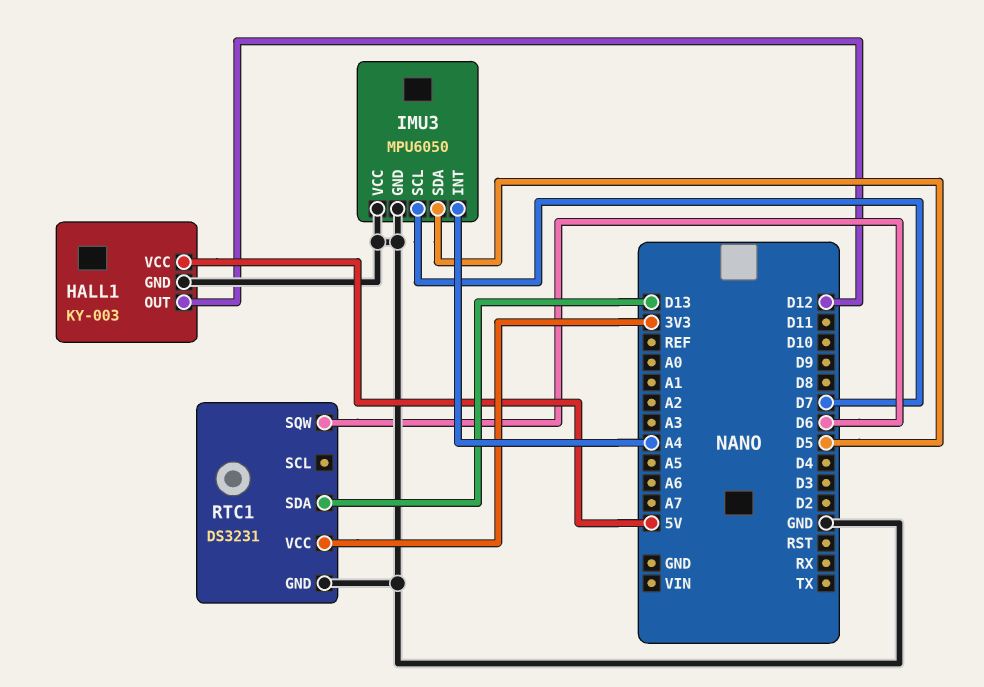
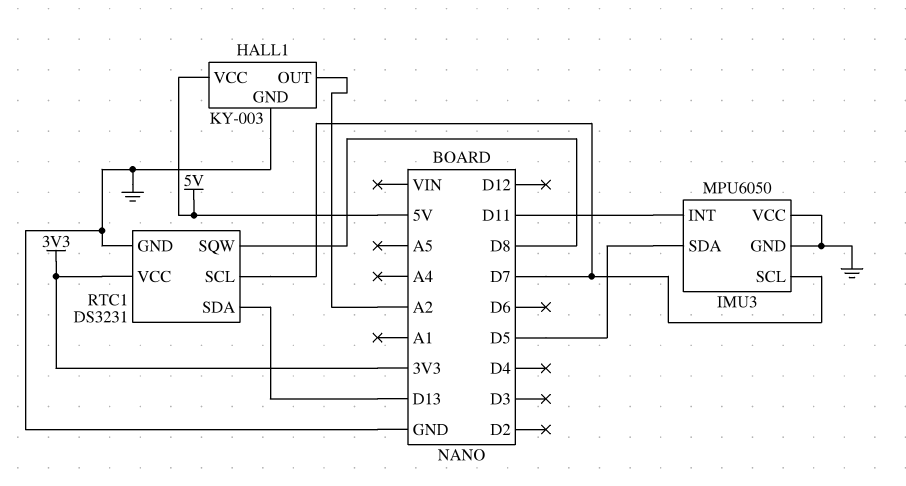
HALL1 pin OUT: D12 -> A2
IMU3 pin INT: A4 -> D11
RTC1 pin SCL: none -> D7
RTC1 pin SQW: D6 -> D8

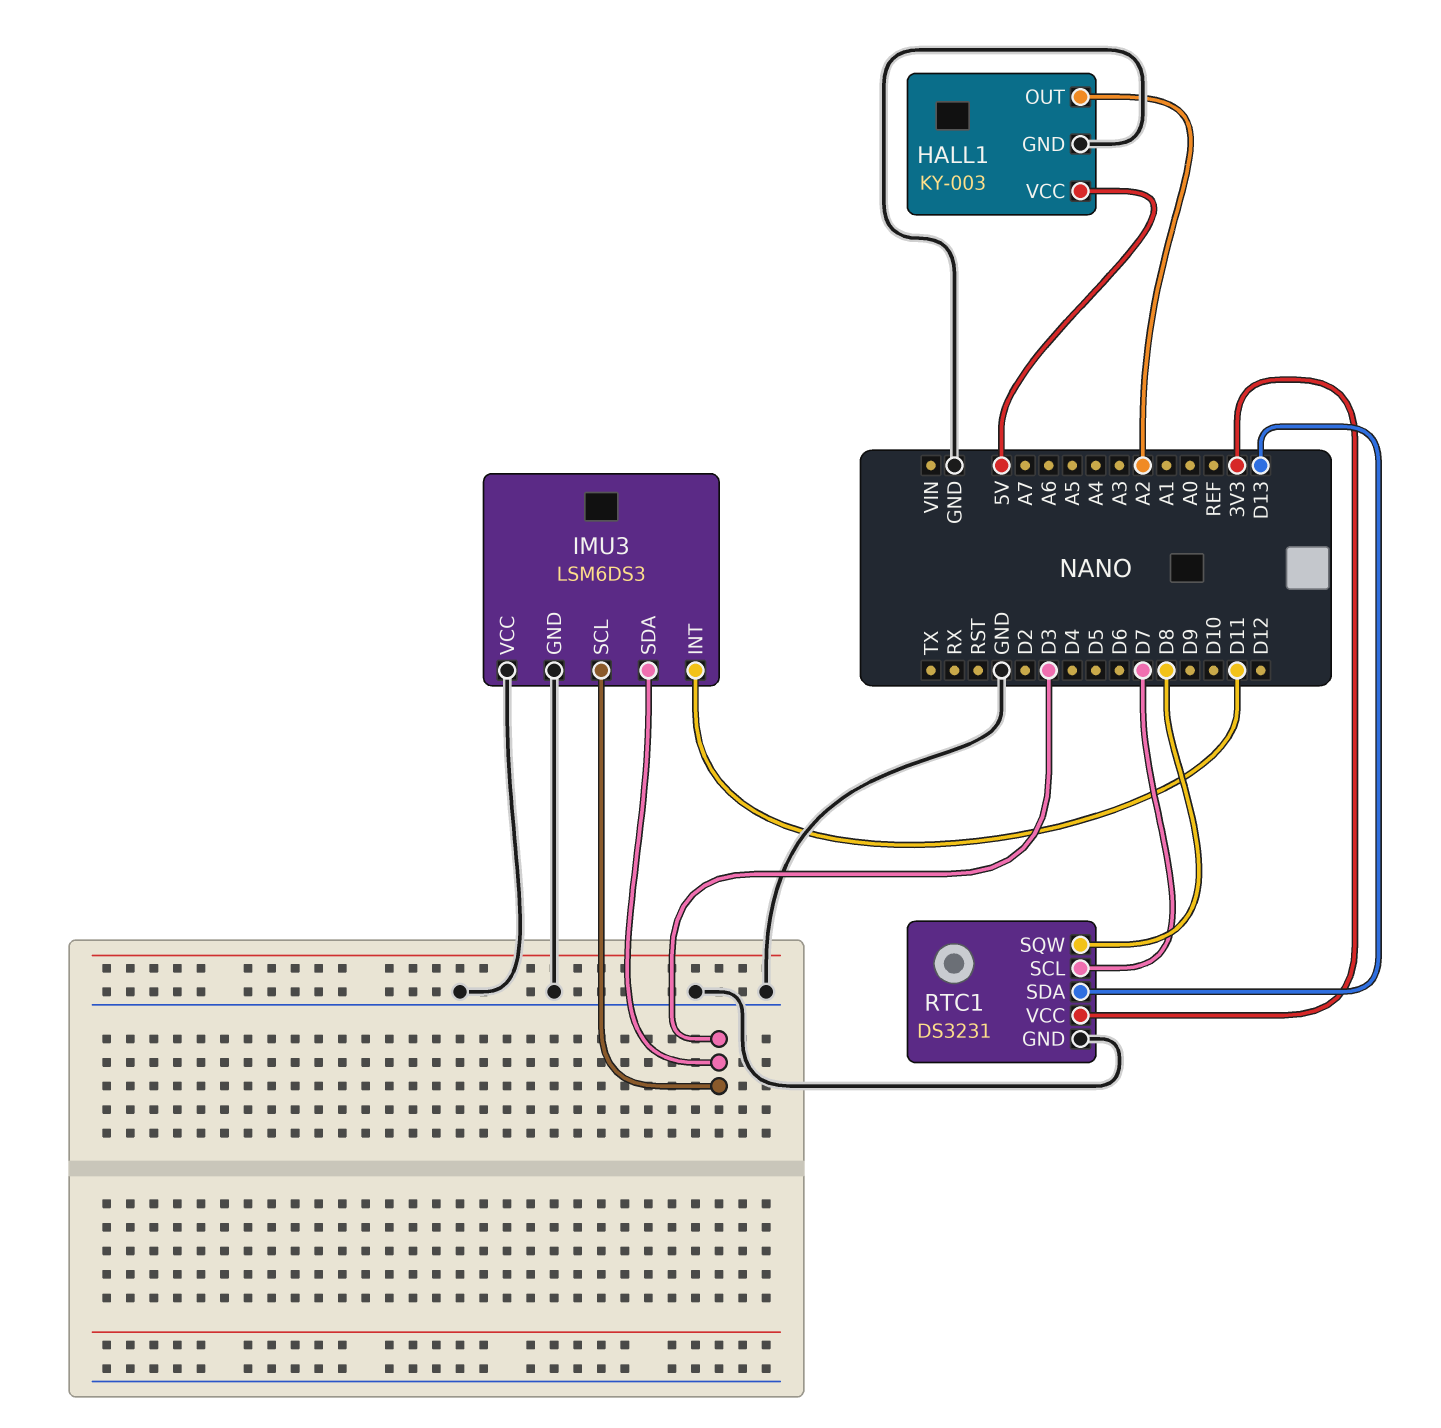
IMU3: MPU6050 -> LSM6DS3
IMU3 pin SCL: D7 -> D3
IMU3 pin SDA: D5 -> D3

